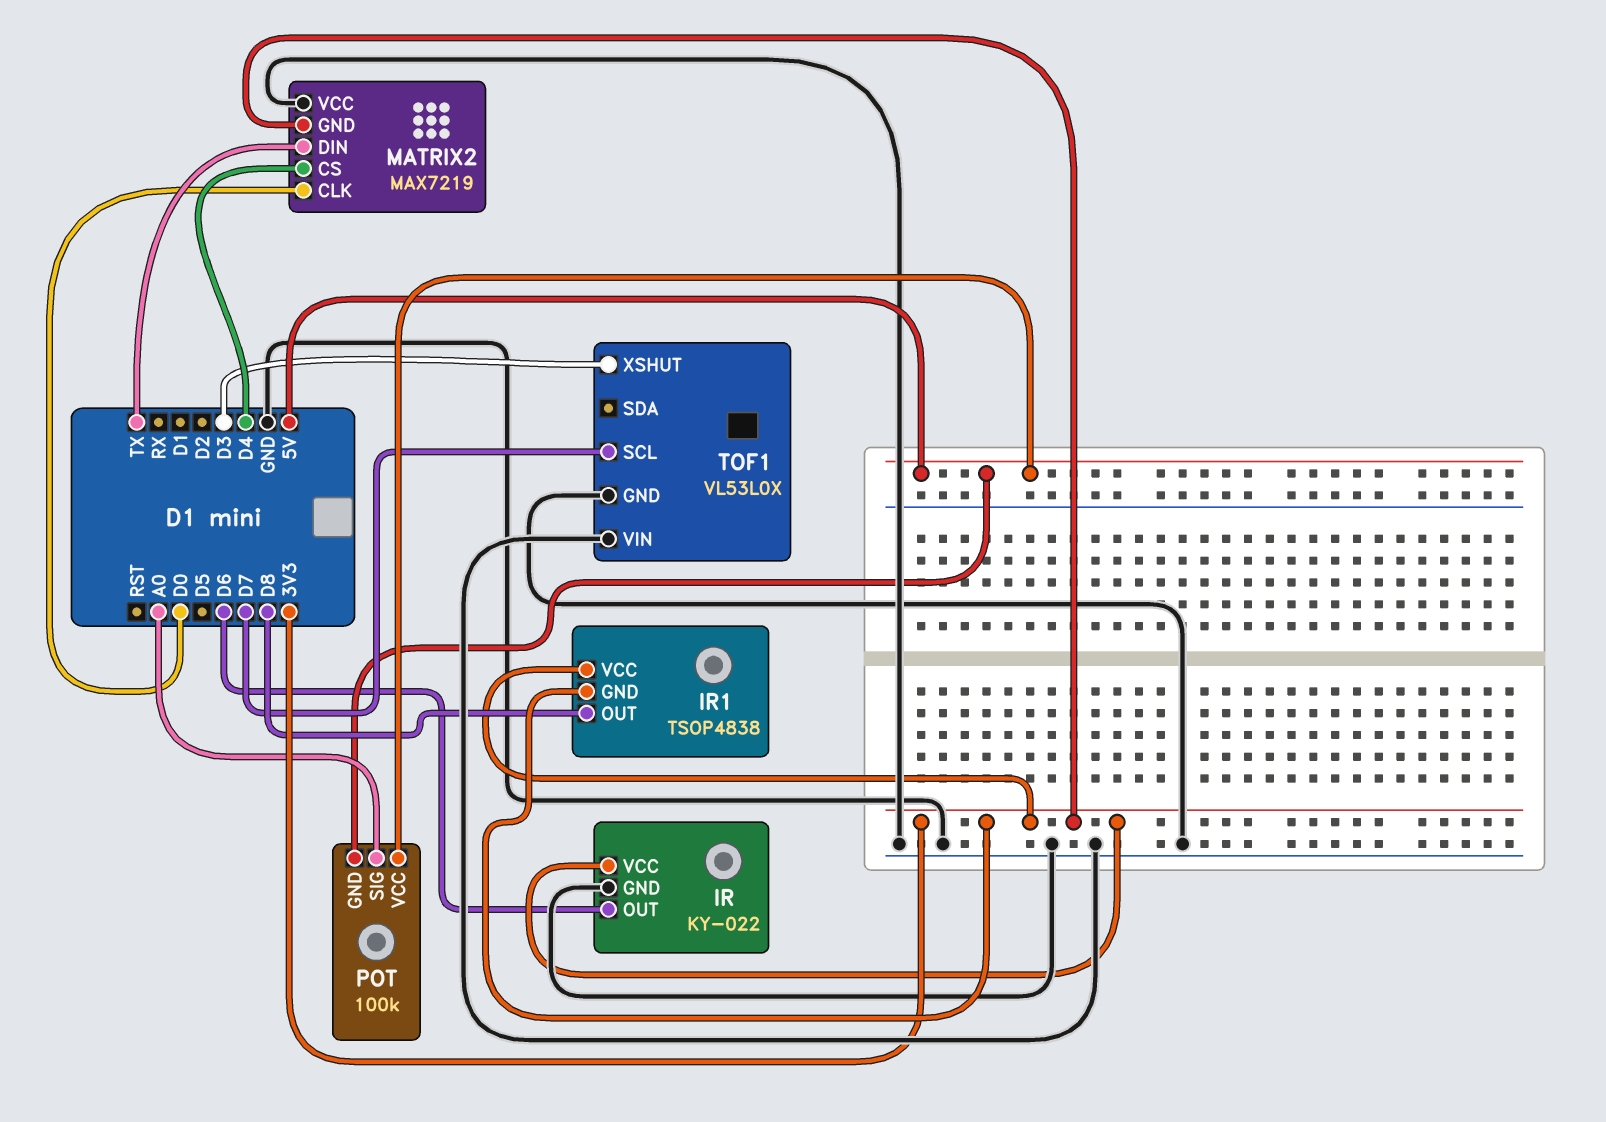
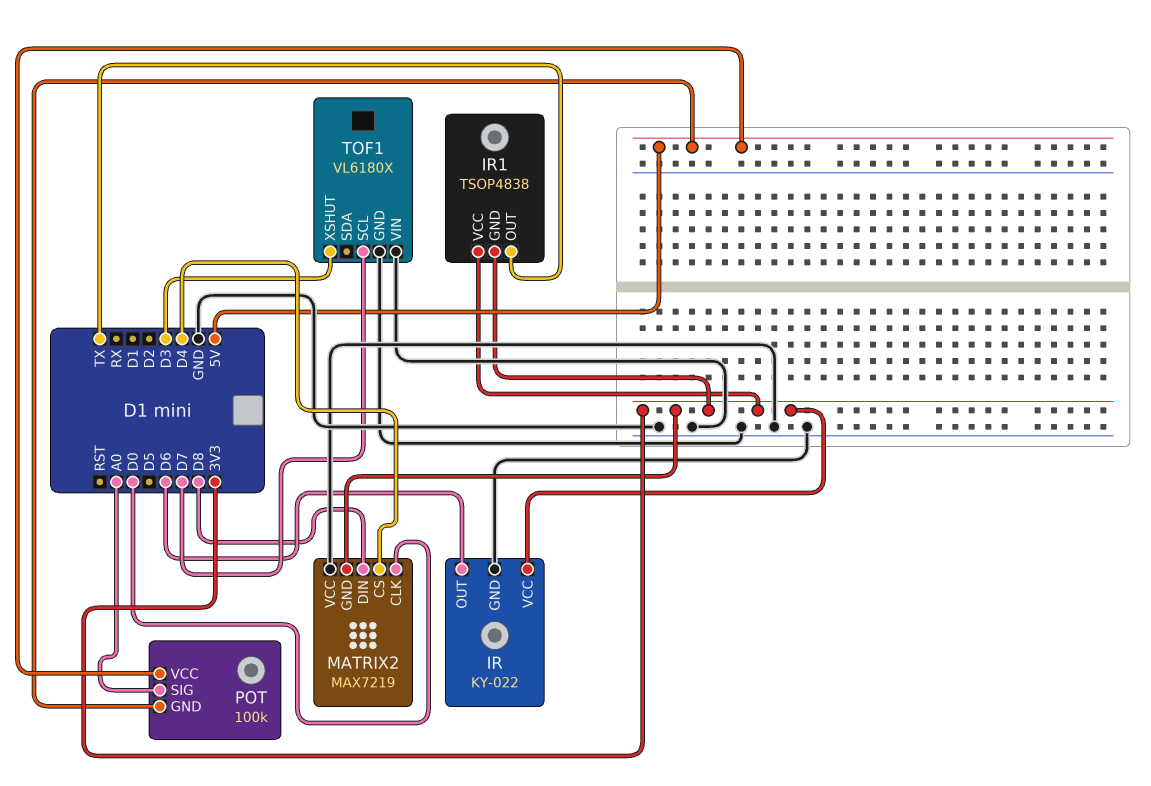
IR1 pin OUT: D8 -> TX
MATRIX2 pin DIN: TX -> D8
TOF1: VL53L0X -> VL6180X

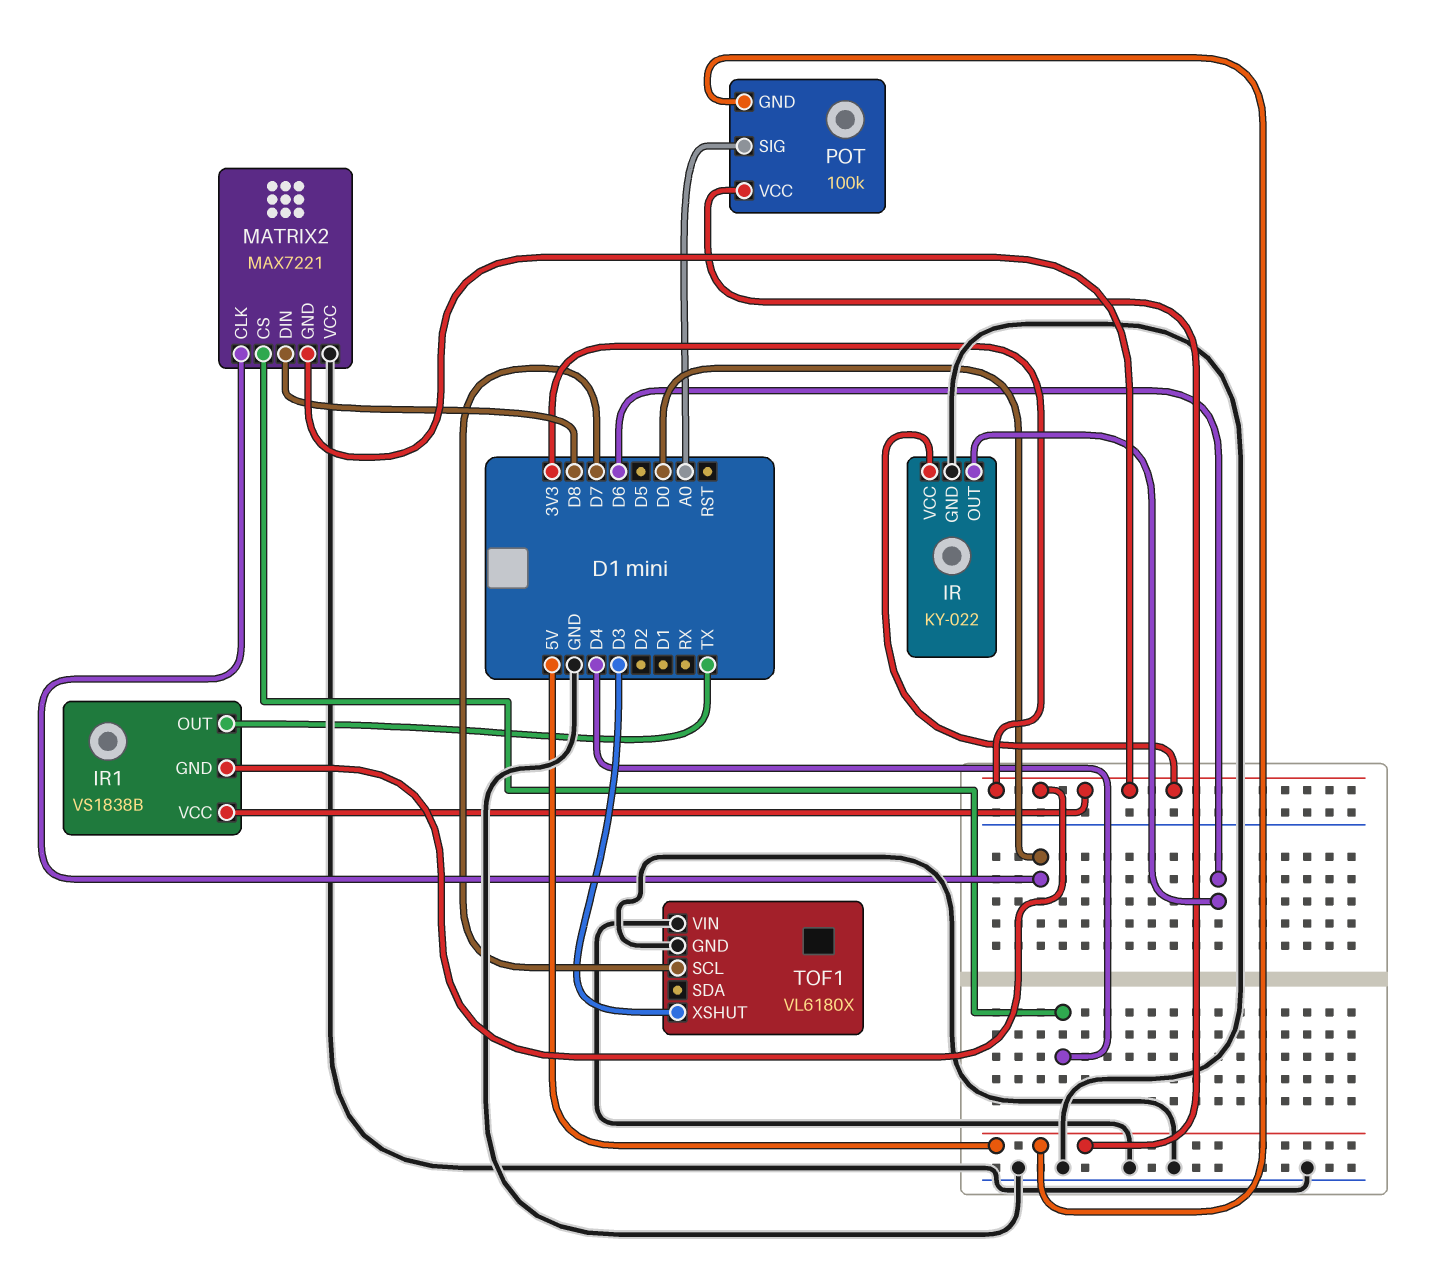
IR1: TSOP4838 -> VS1838B
MATRIX2: MAX7219 -> MAX7221

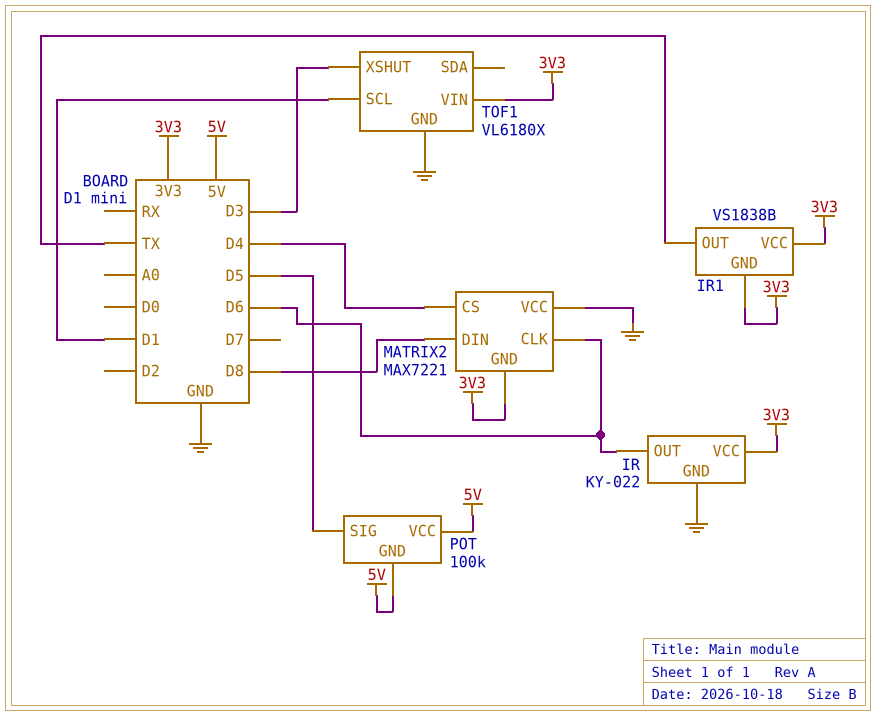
MATRIX2 pin CLK: D0 -> D6
POT pin SIG: A0 -> D5
TOF1 pin SCL: D7 -> D1
TOF1 pin VIN: GND -> 3V3

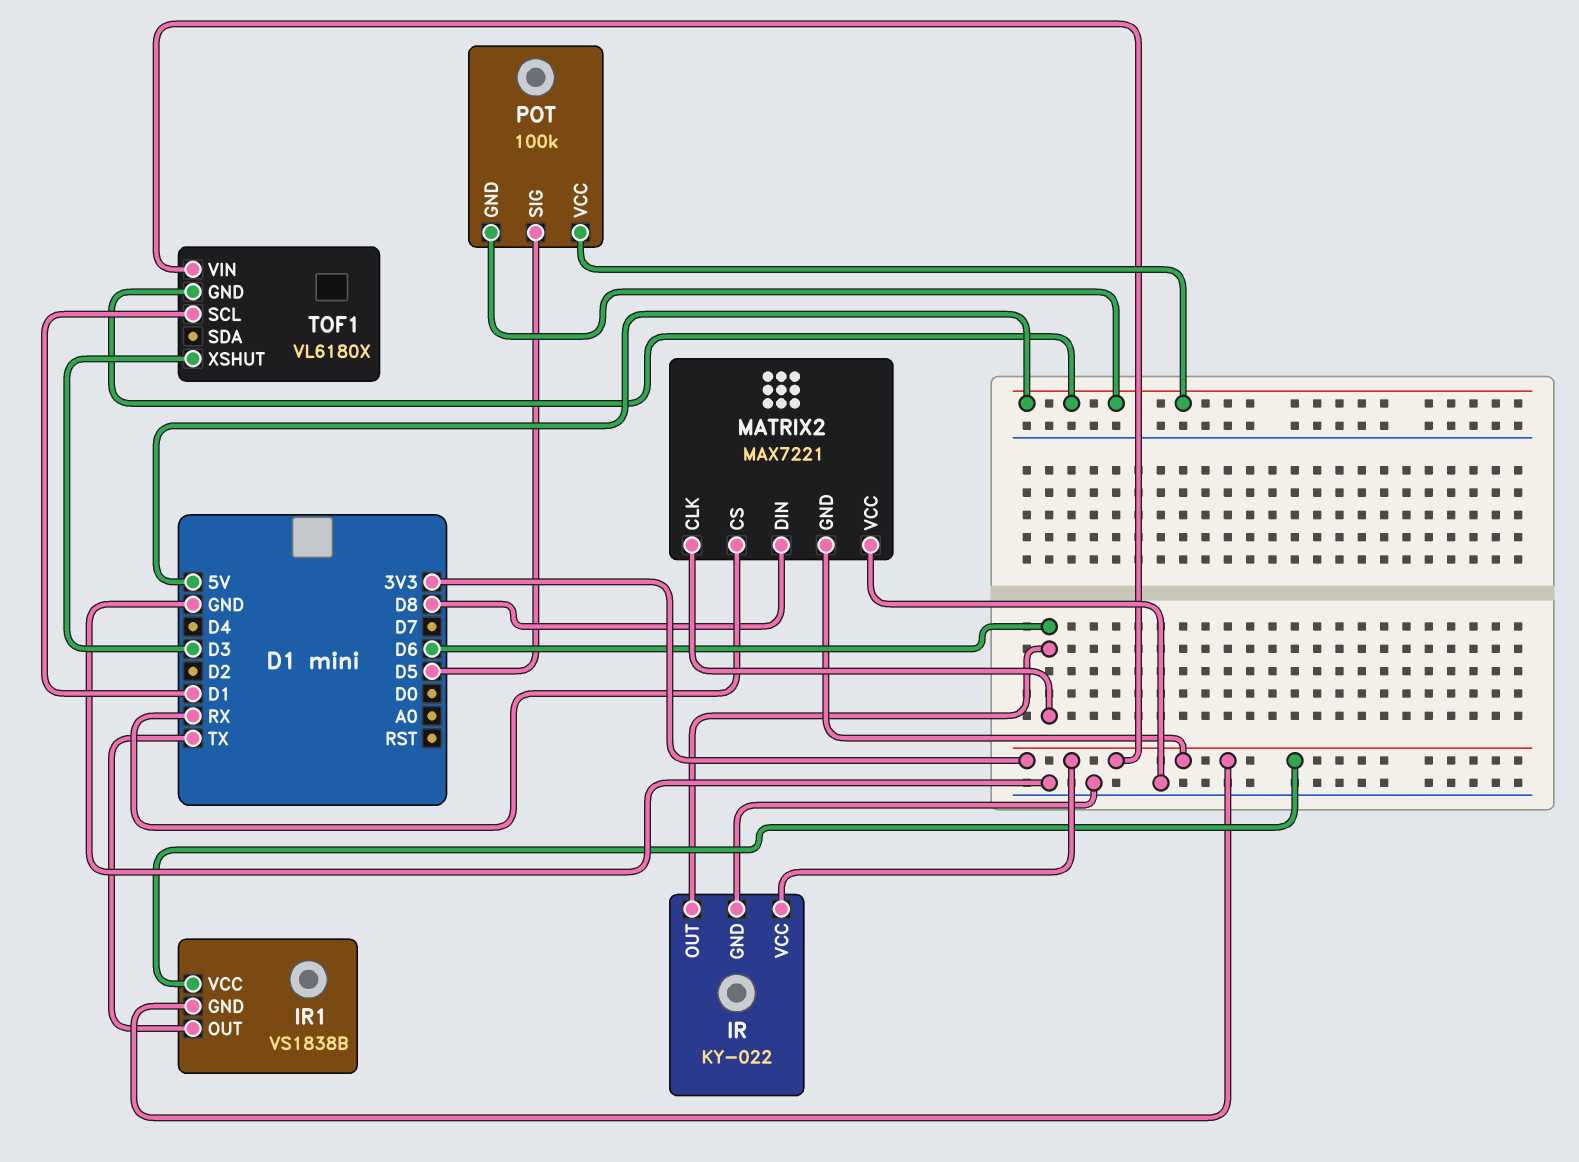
MATRIX2 pin CS: D4 -> RX
TOF1 pin GND: GND -> 5V

